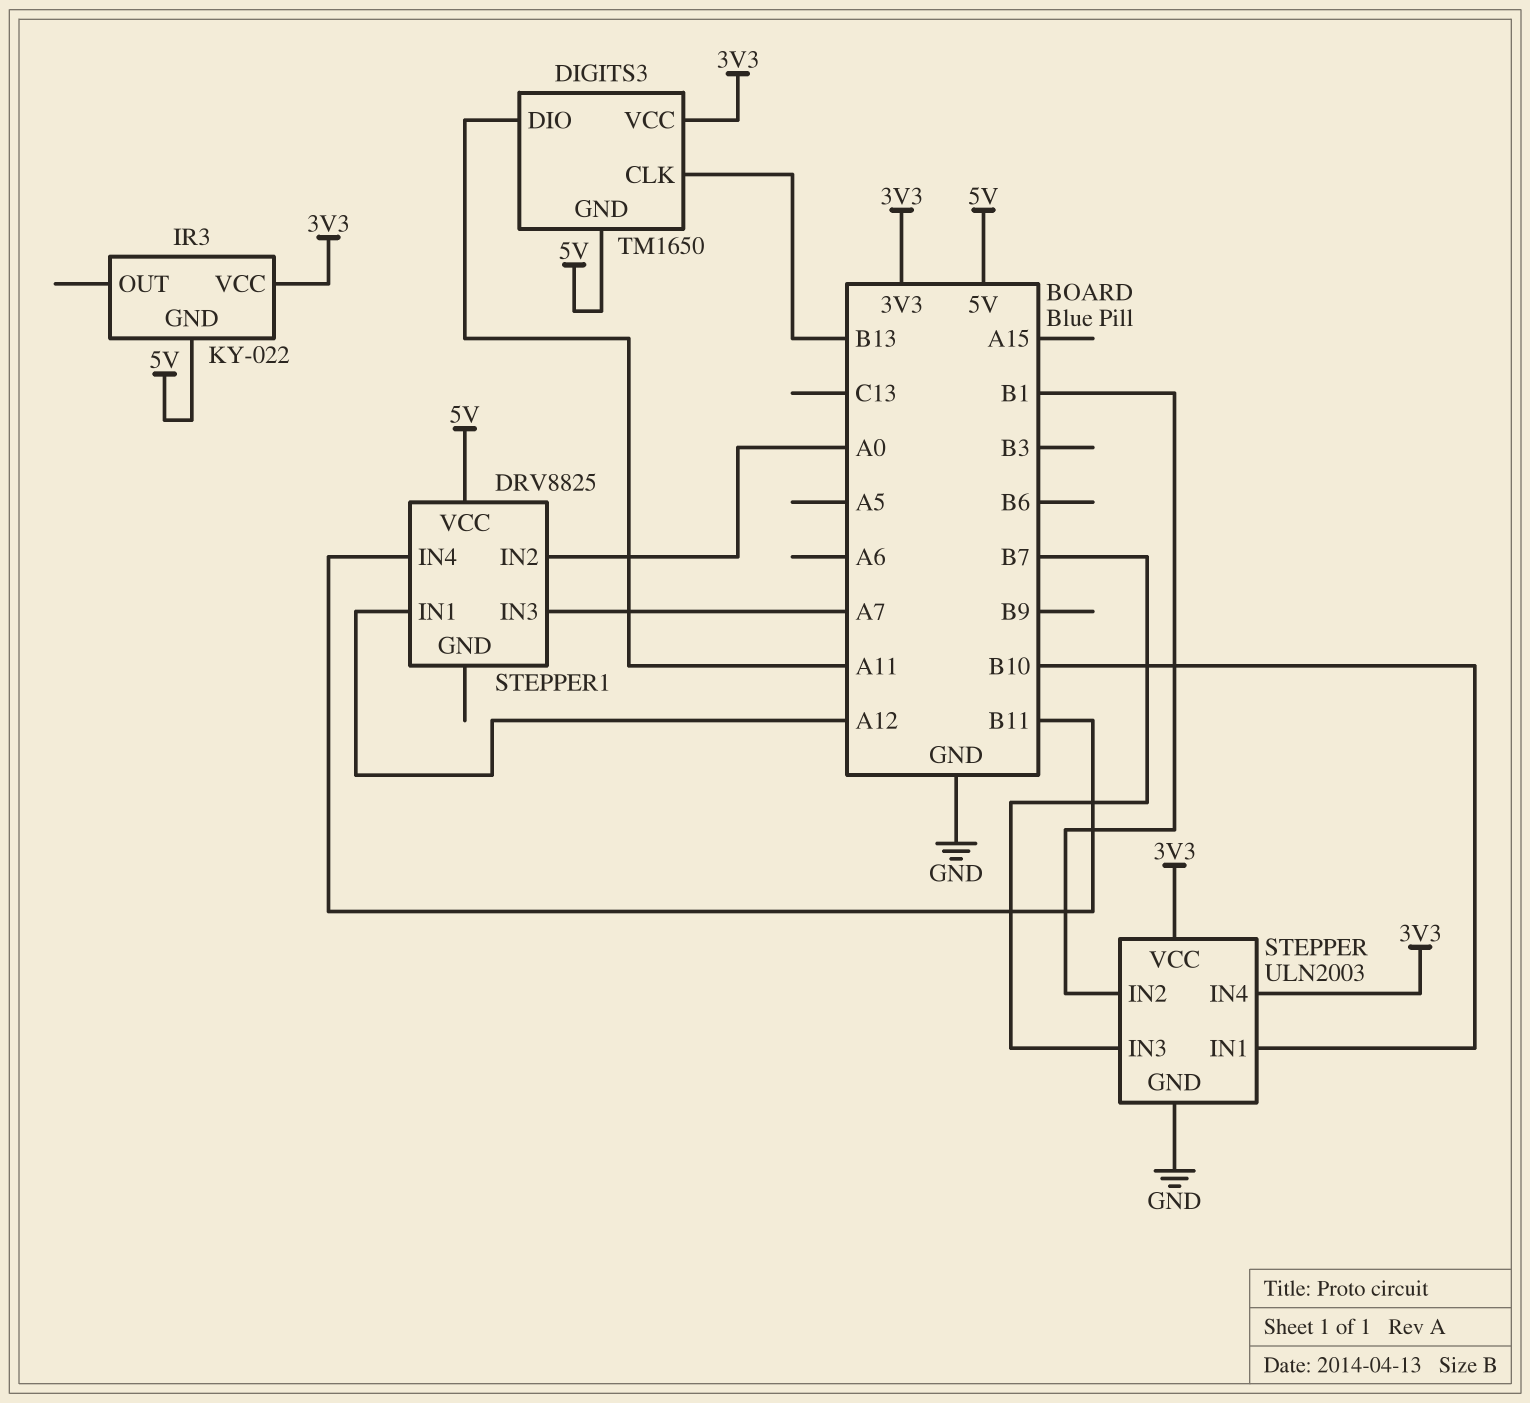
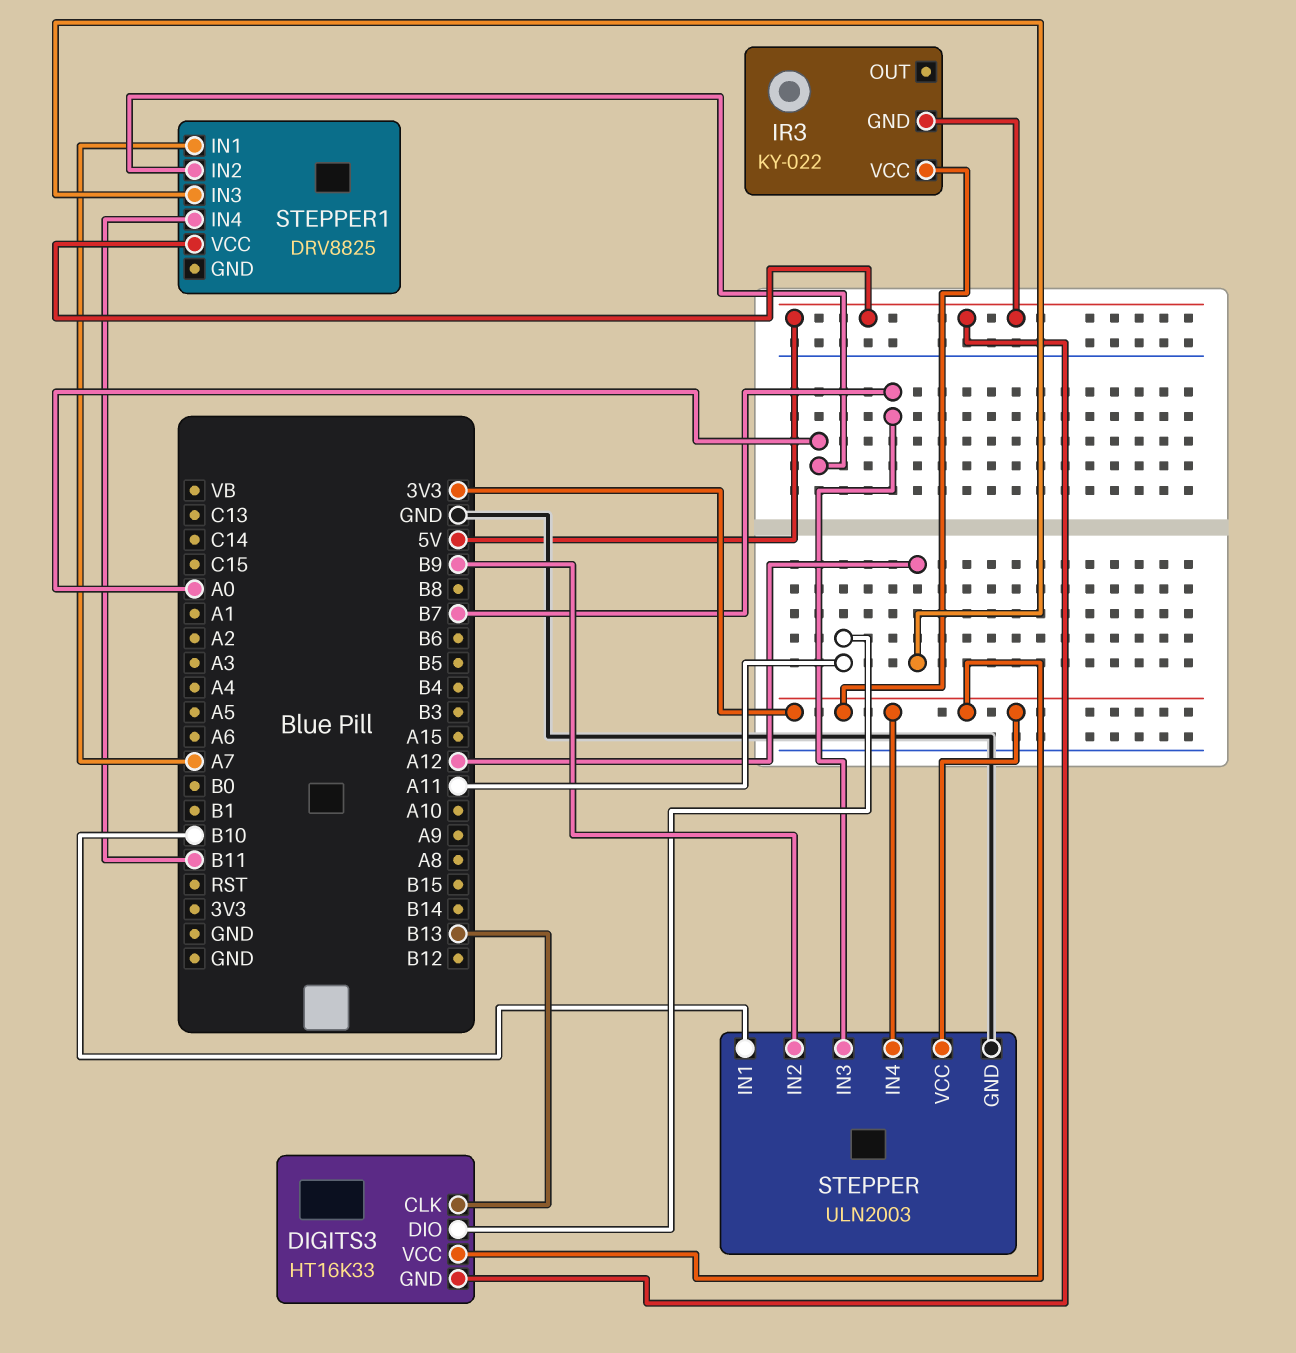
DIGITS3: TM1650 -> HT16K33
STEPPER pin IN2: B1 -> B9
STEPPER1 pin IN1: A12 -> A7
STEPPER1 pin IN3: A7 -> A12

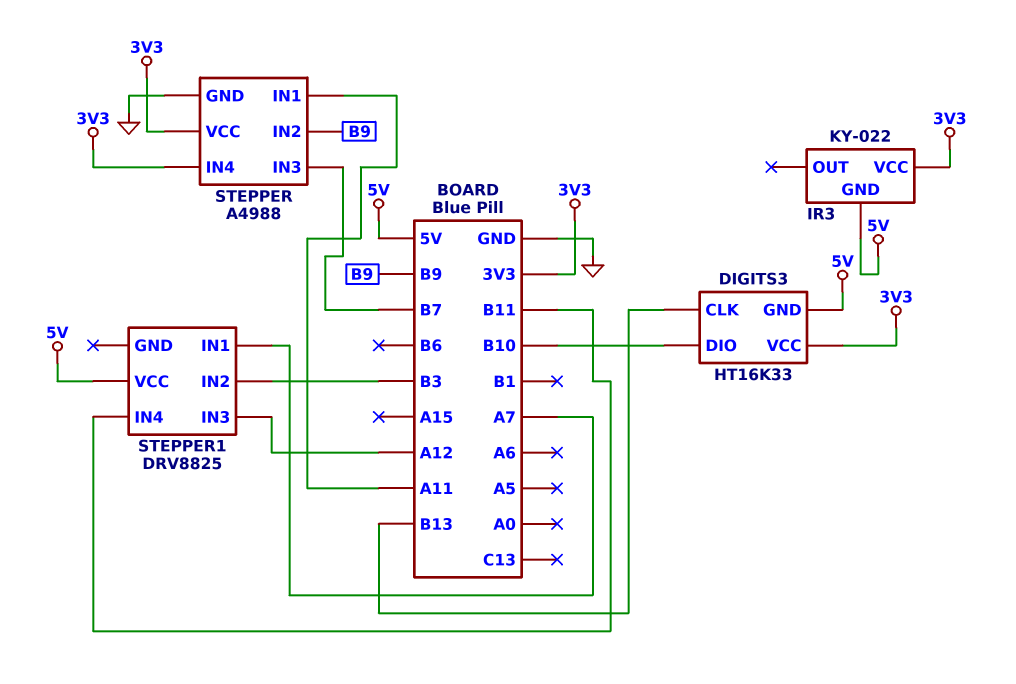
DIGITS3 pin DIO: A11 -> B10
STEPPER: ULN2003 -> A4988
STEPPER pin IN1: B10 -> A11
STEPPER1 pin IN2: A0 -> B3

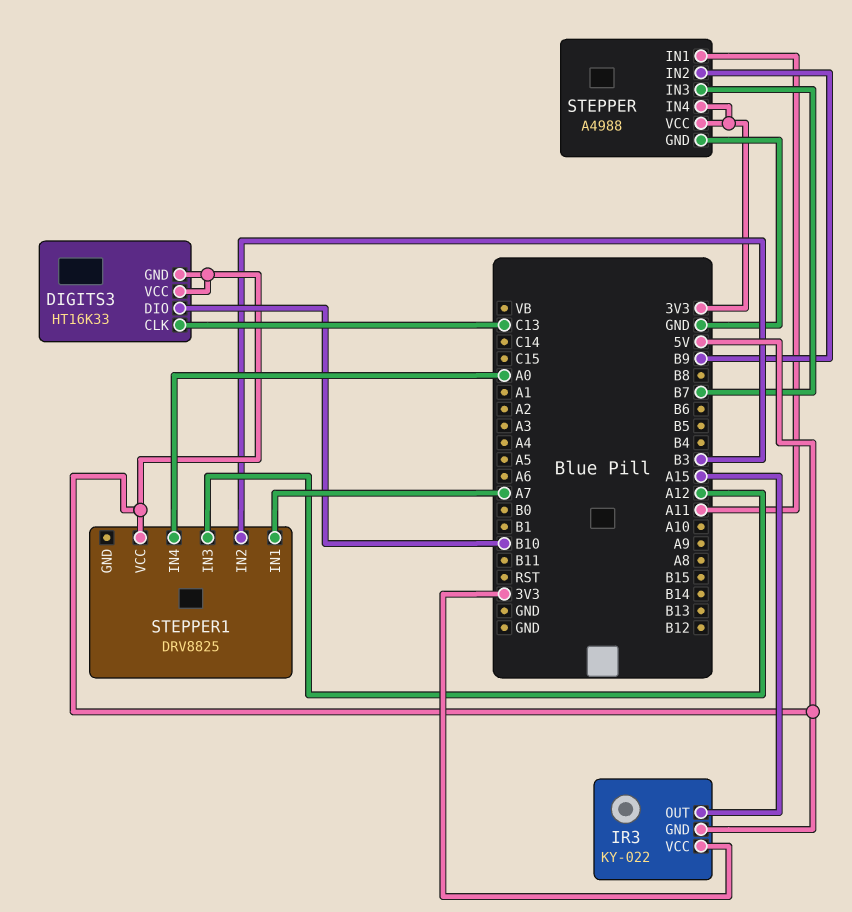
DIGITS3 pin CLK: B13 -> C13
DIGITS3 pin VCC: 3V3 -> 5V
IR3 pin OUT: none -> A15
STEPPER1 pin IN4: B11 -> A0

